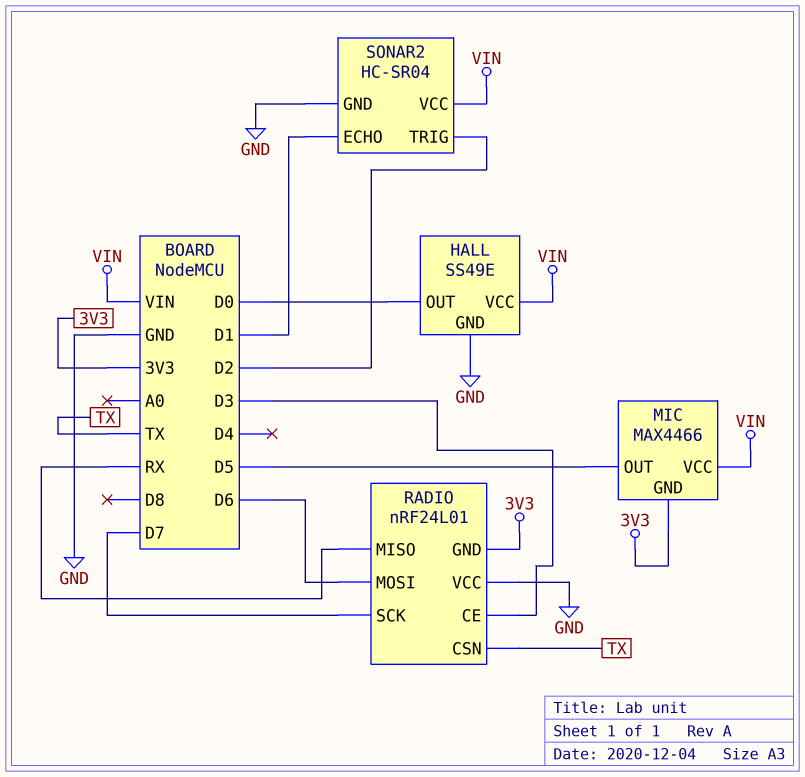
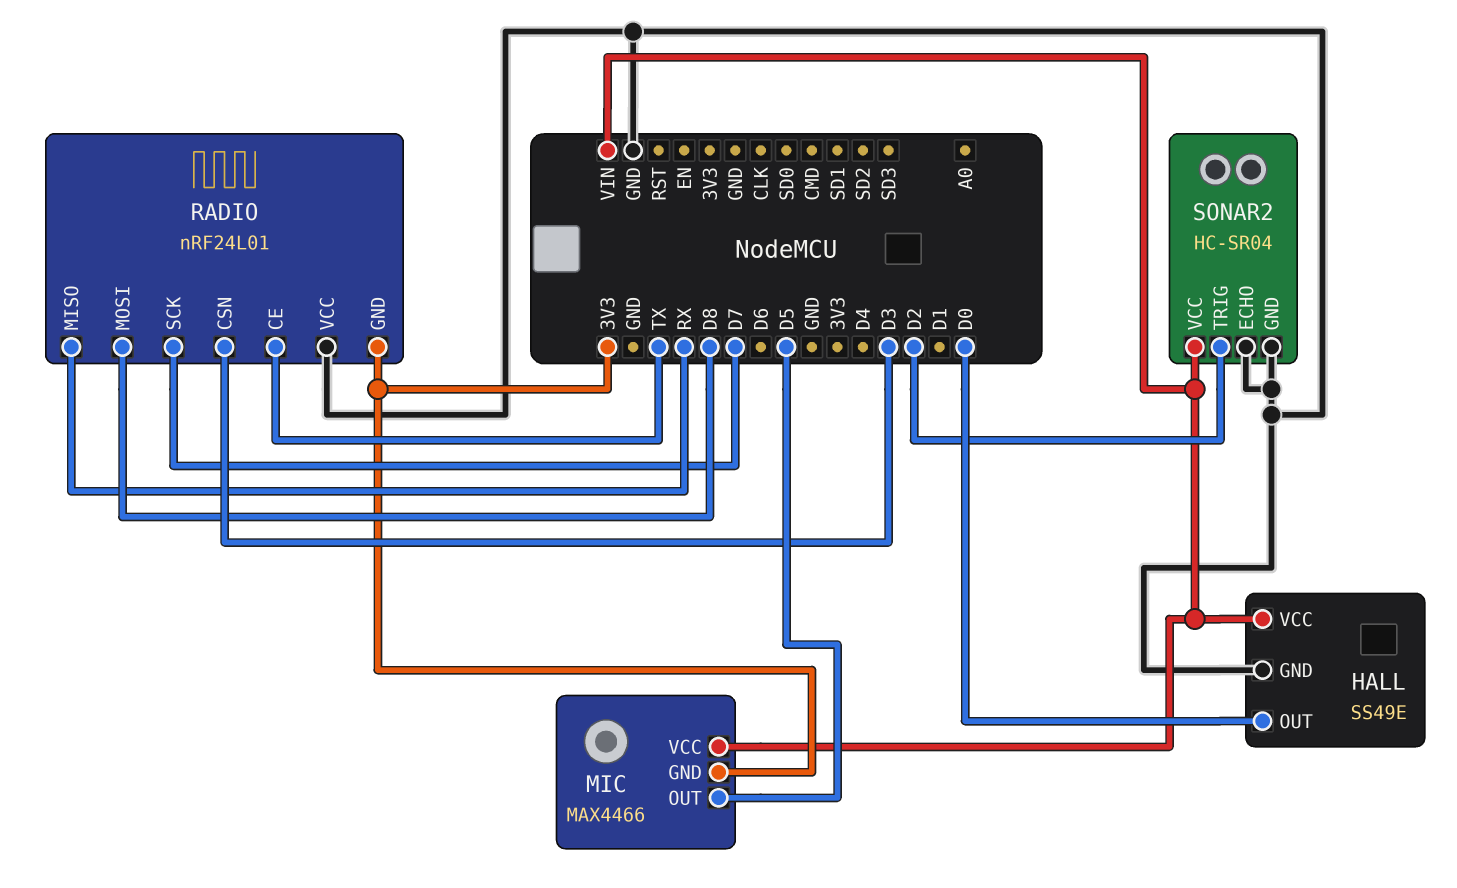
RADIO pin CE: D3 -> TX
RADIO pin CSN: TX -> D3
RADIO pin MOSI: D6 -> D8
SONAR2 pin ECHO: D1 -> GND

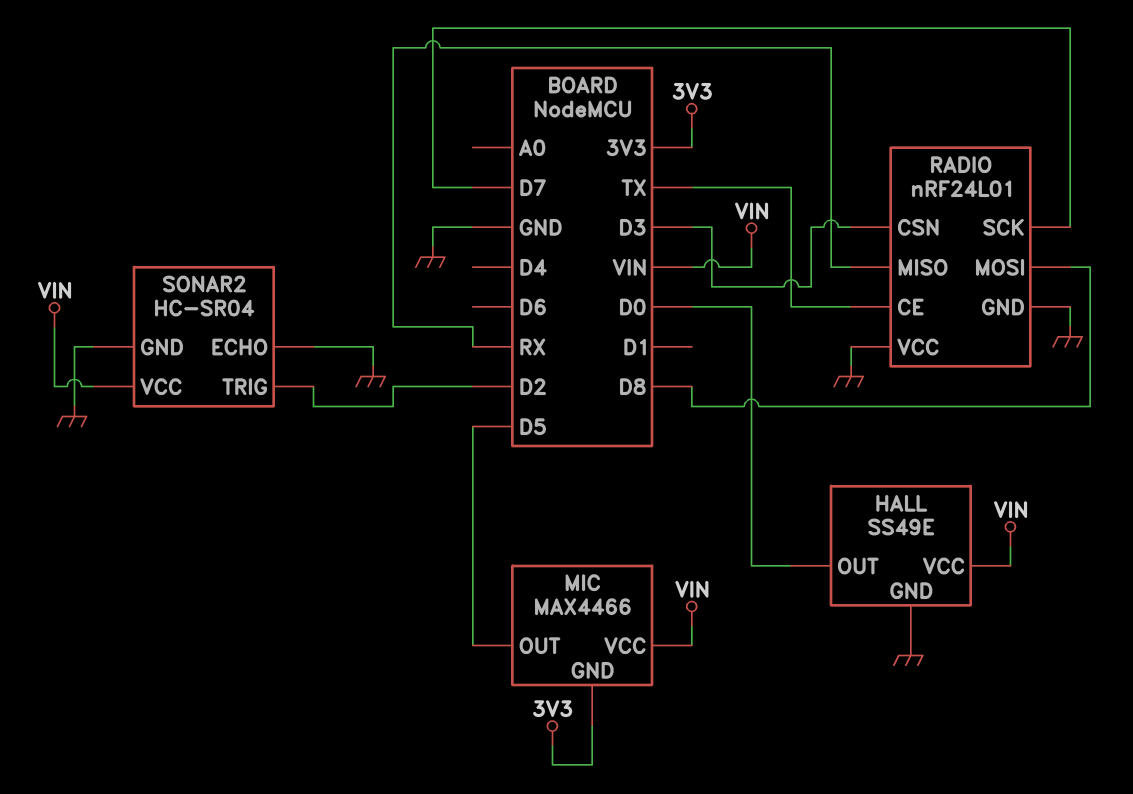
RADIO pin GND: 3V3 -> GND

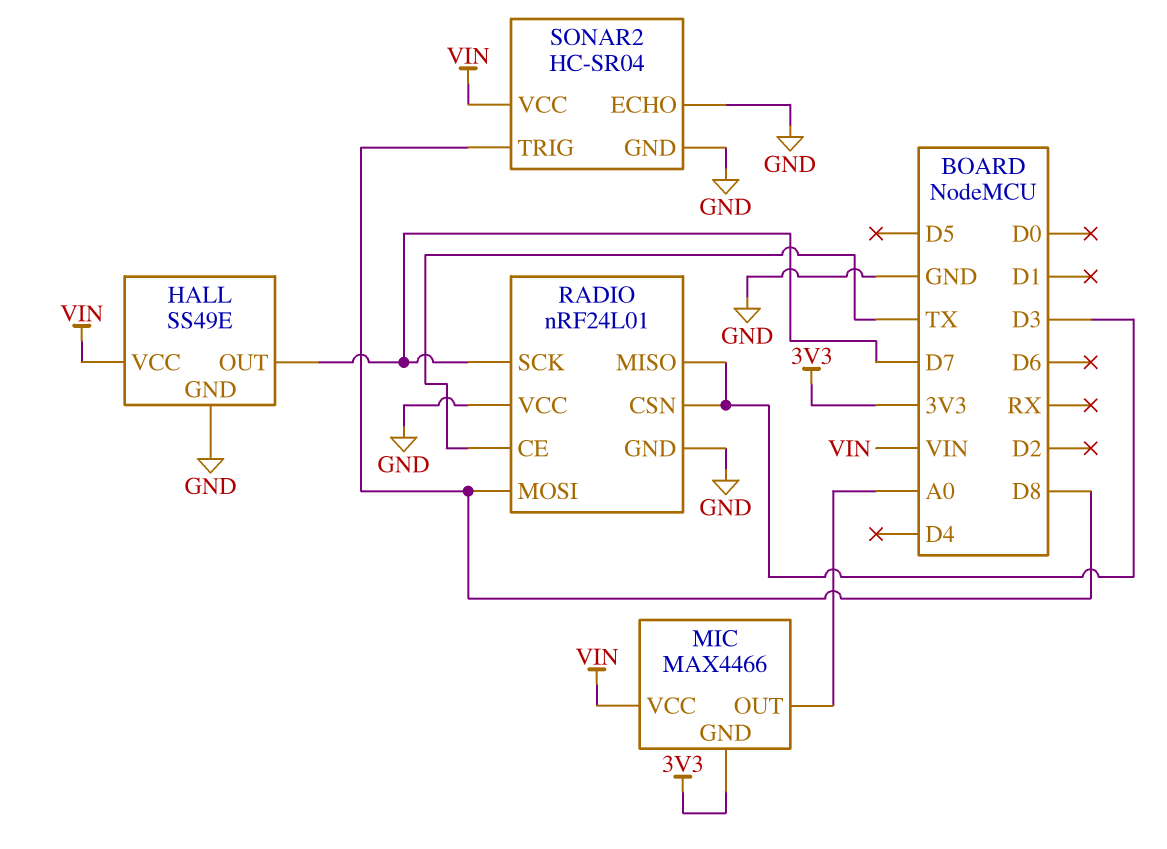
HALL pin OUT: D0 -> D7
MIC pin OUT: D5 -> A0
RADIO pin MISO: RX -> D3
SONAR2 pin TRIG: D2 -> D8

